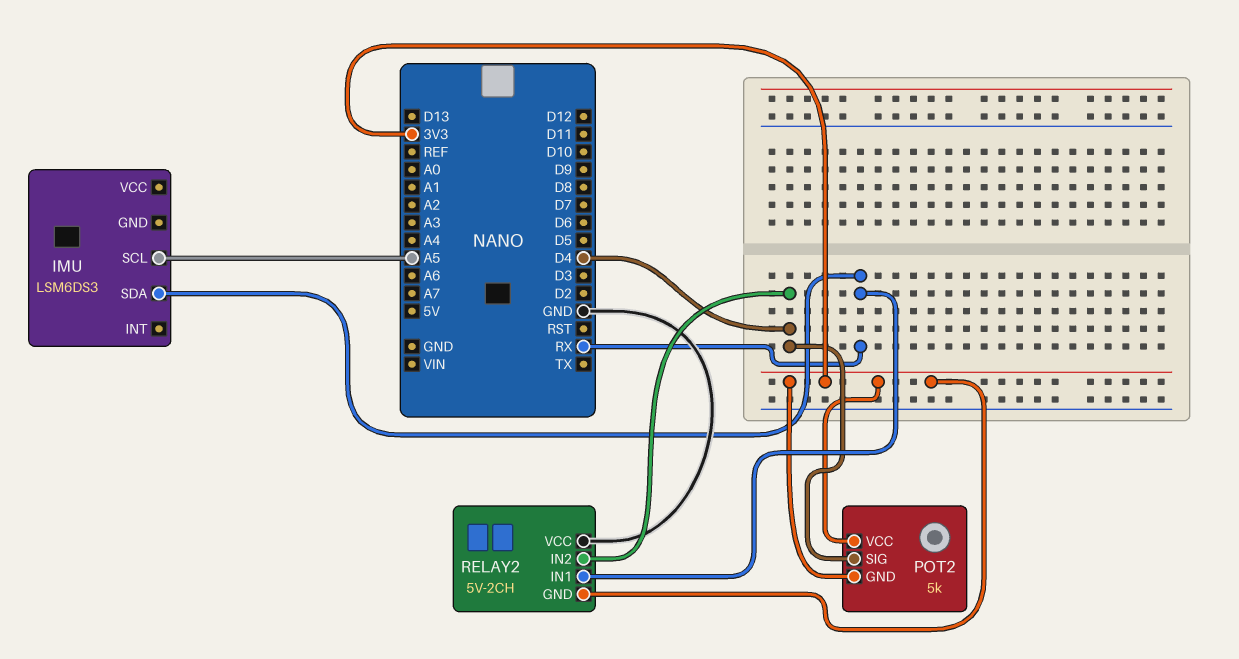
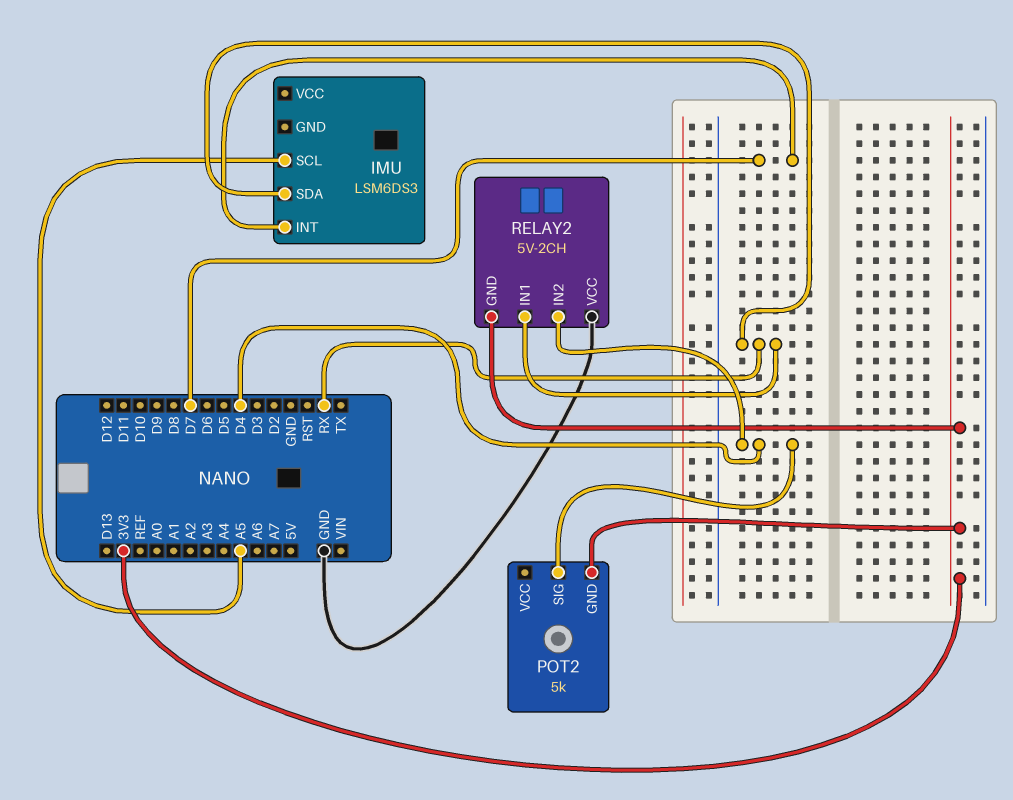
IMU pin INT: none -> D7
POT2 pin VCC: 3V3 -> none

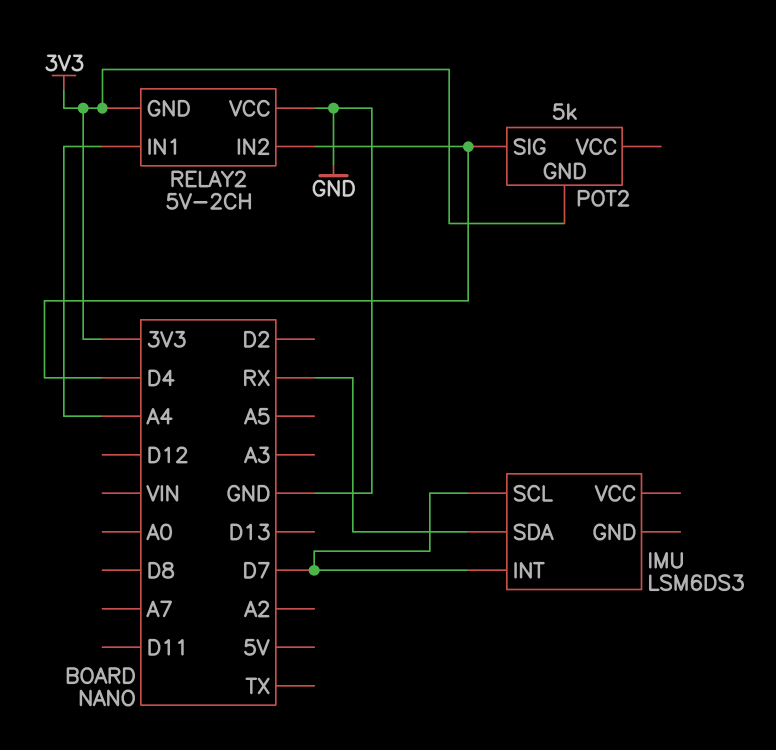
IMU pin SCL: A5 -> D7
RELAY2 pin IN1: RX -> A4

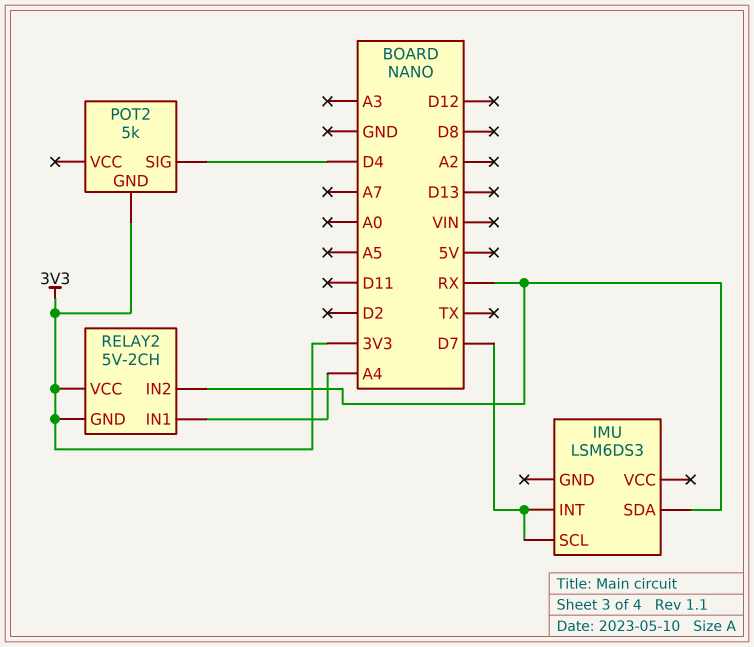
RELAY2 pin IN2: D4 -> RX
RELAY2 pin VCC: GND -> 3V3

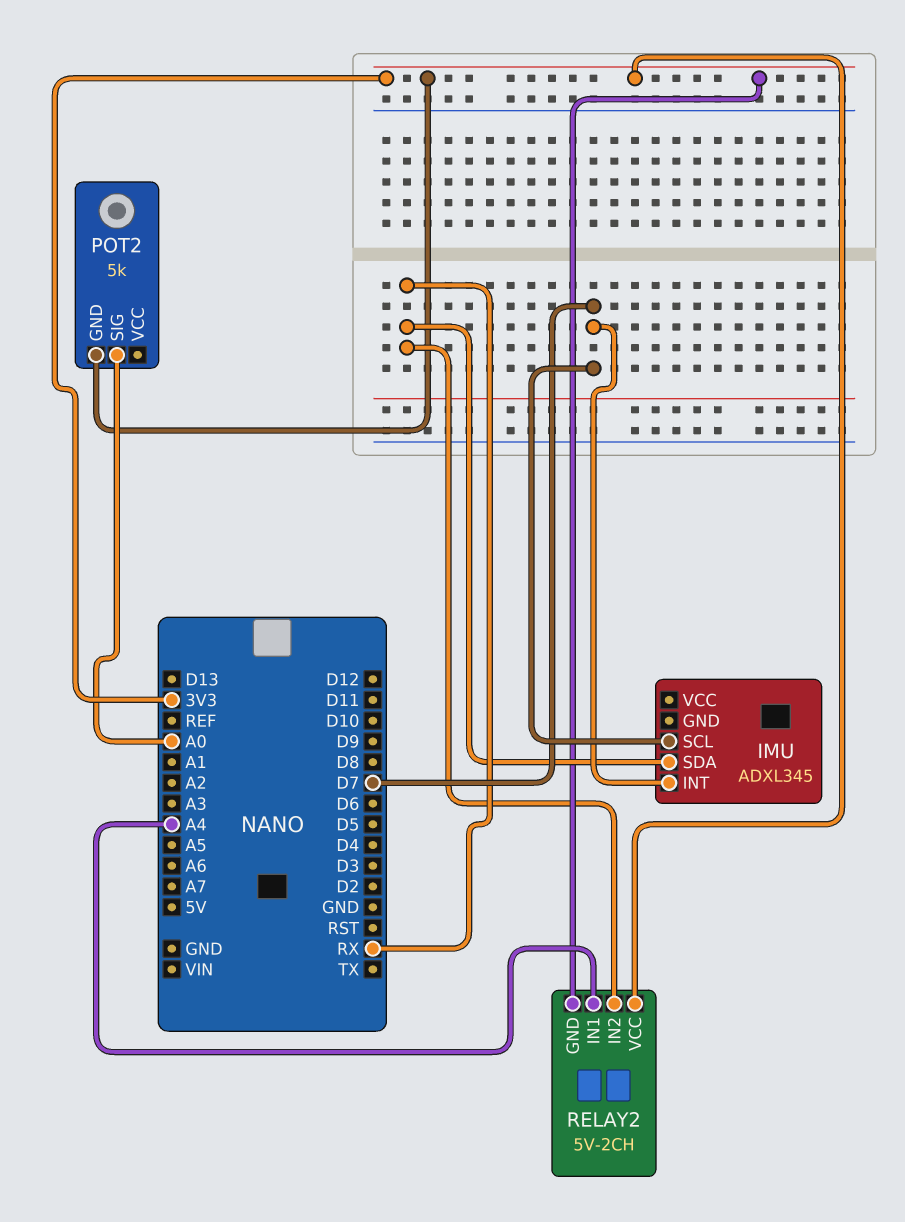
IMU: LSM6DS3 -> ADXL345
POT2 pin SIG: D4 -> A0

